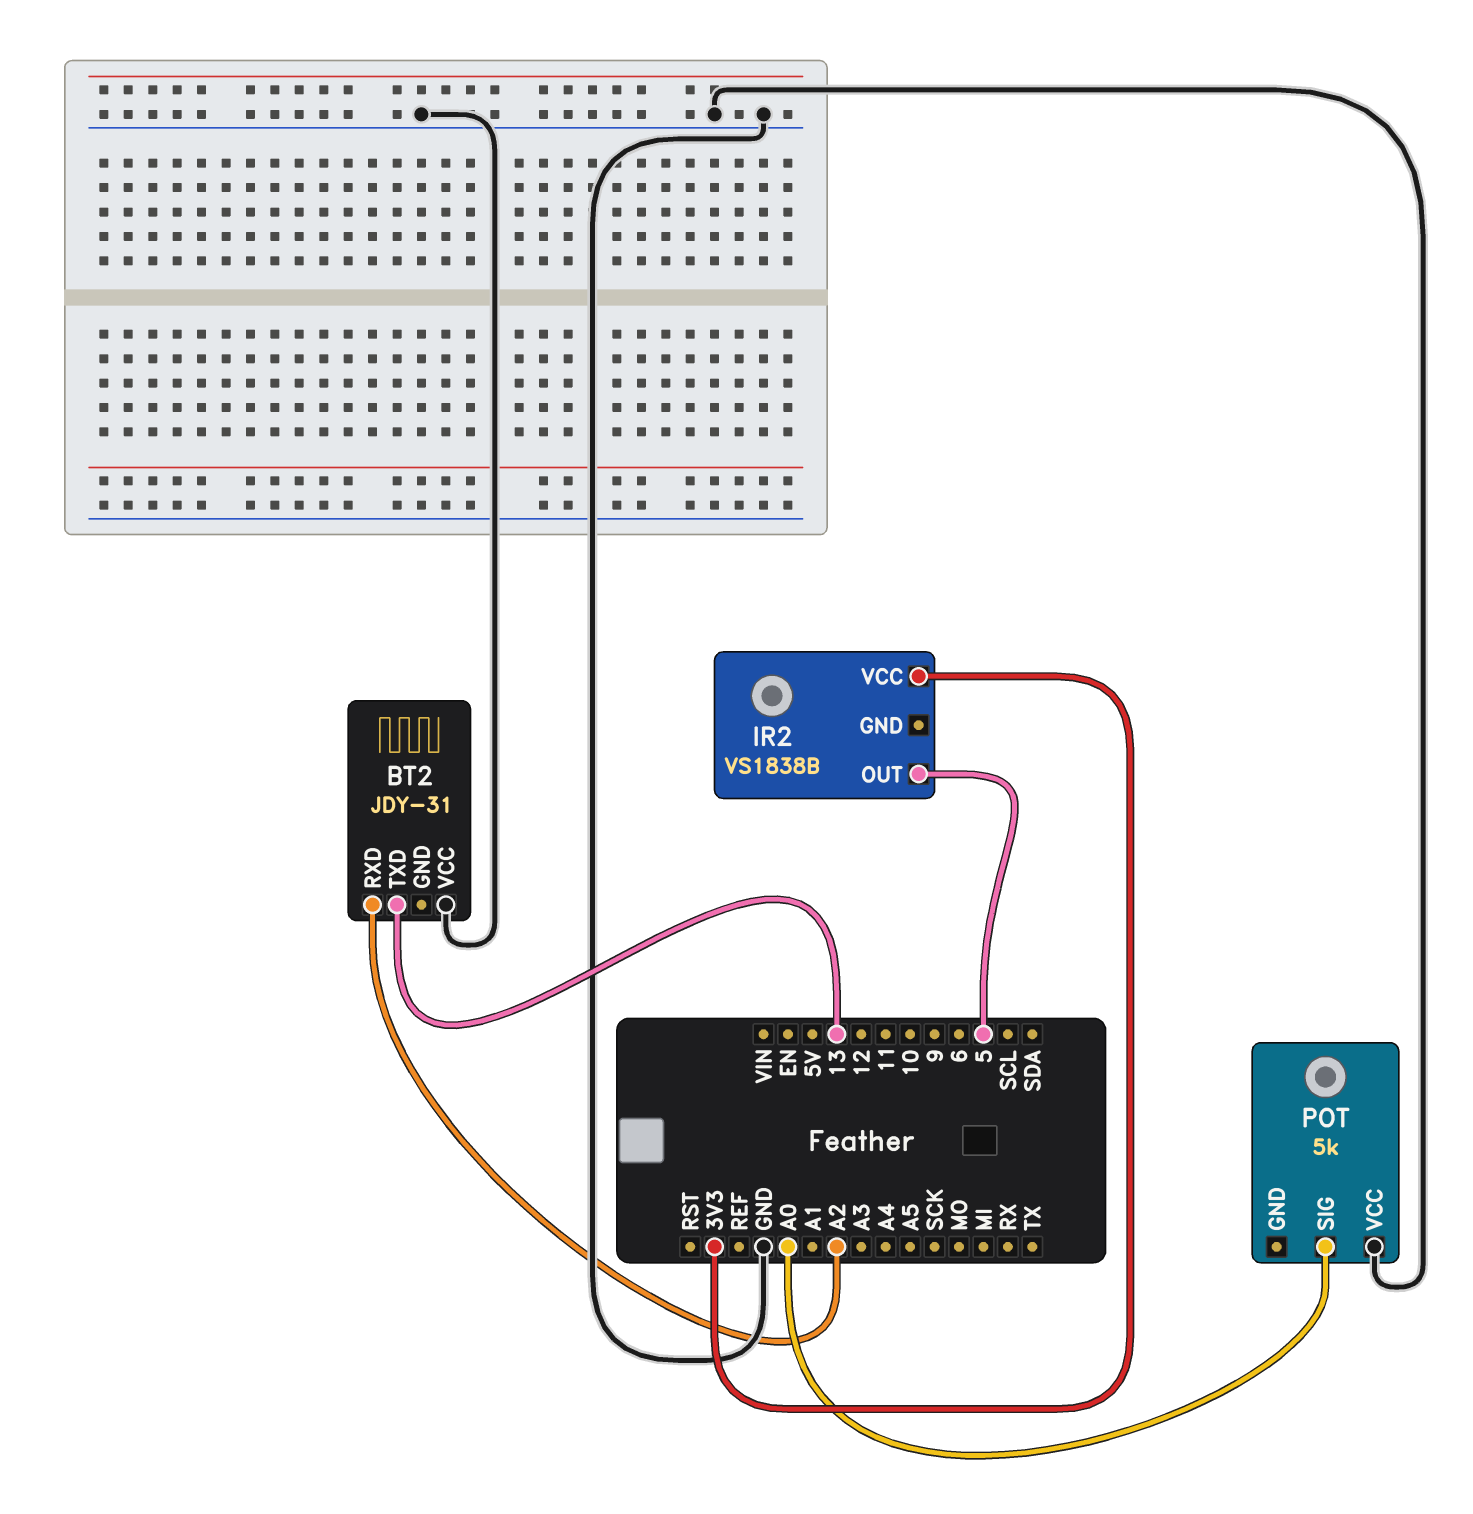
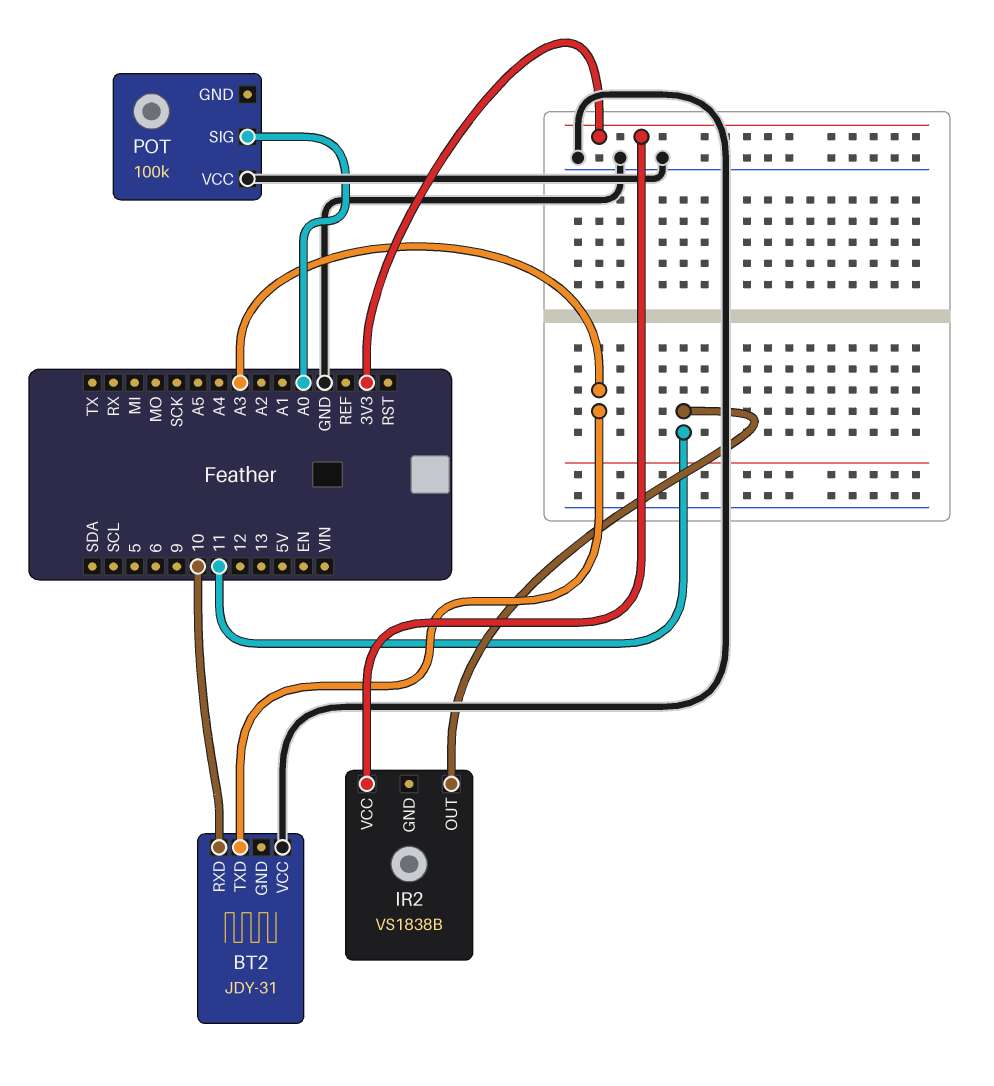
BT2 pin RXD: A2 -> 10
BT2 pin TXD: 13 -> A3
IR2 pin OUT: 5 -> 11
POT: 5k -> 100k

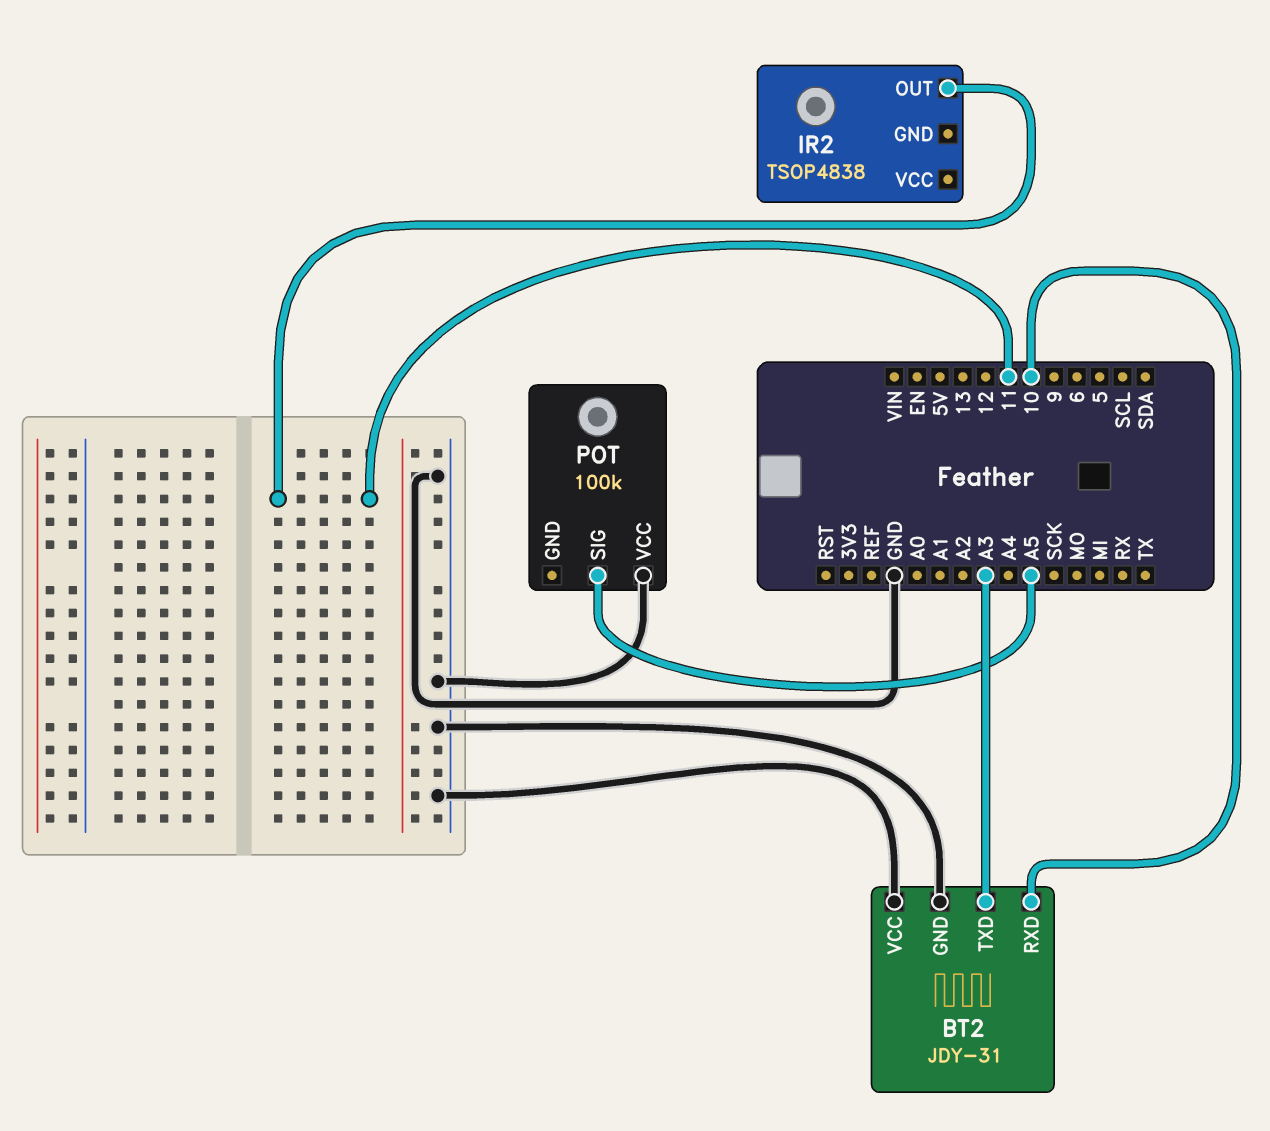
BT2 pin GND: none -> GND
IR2: VS1838B -> TSOP4838
IR2 pin VCC: 3V3 -> none
POT pin SIG: A0 -> A5

